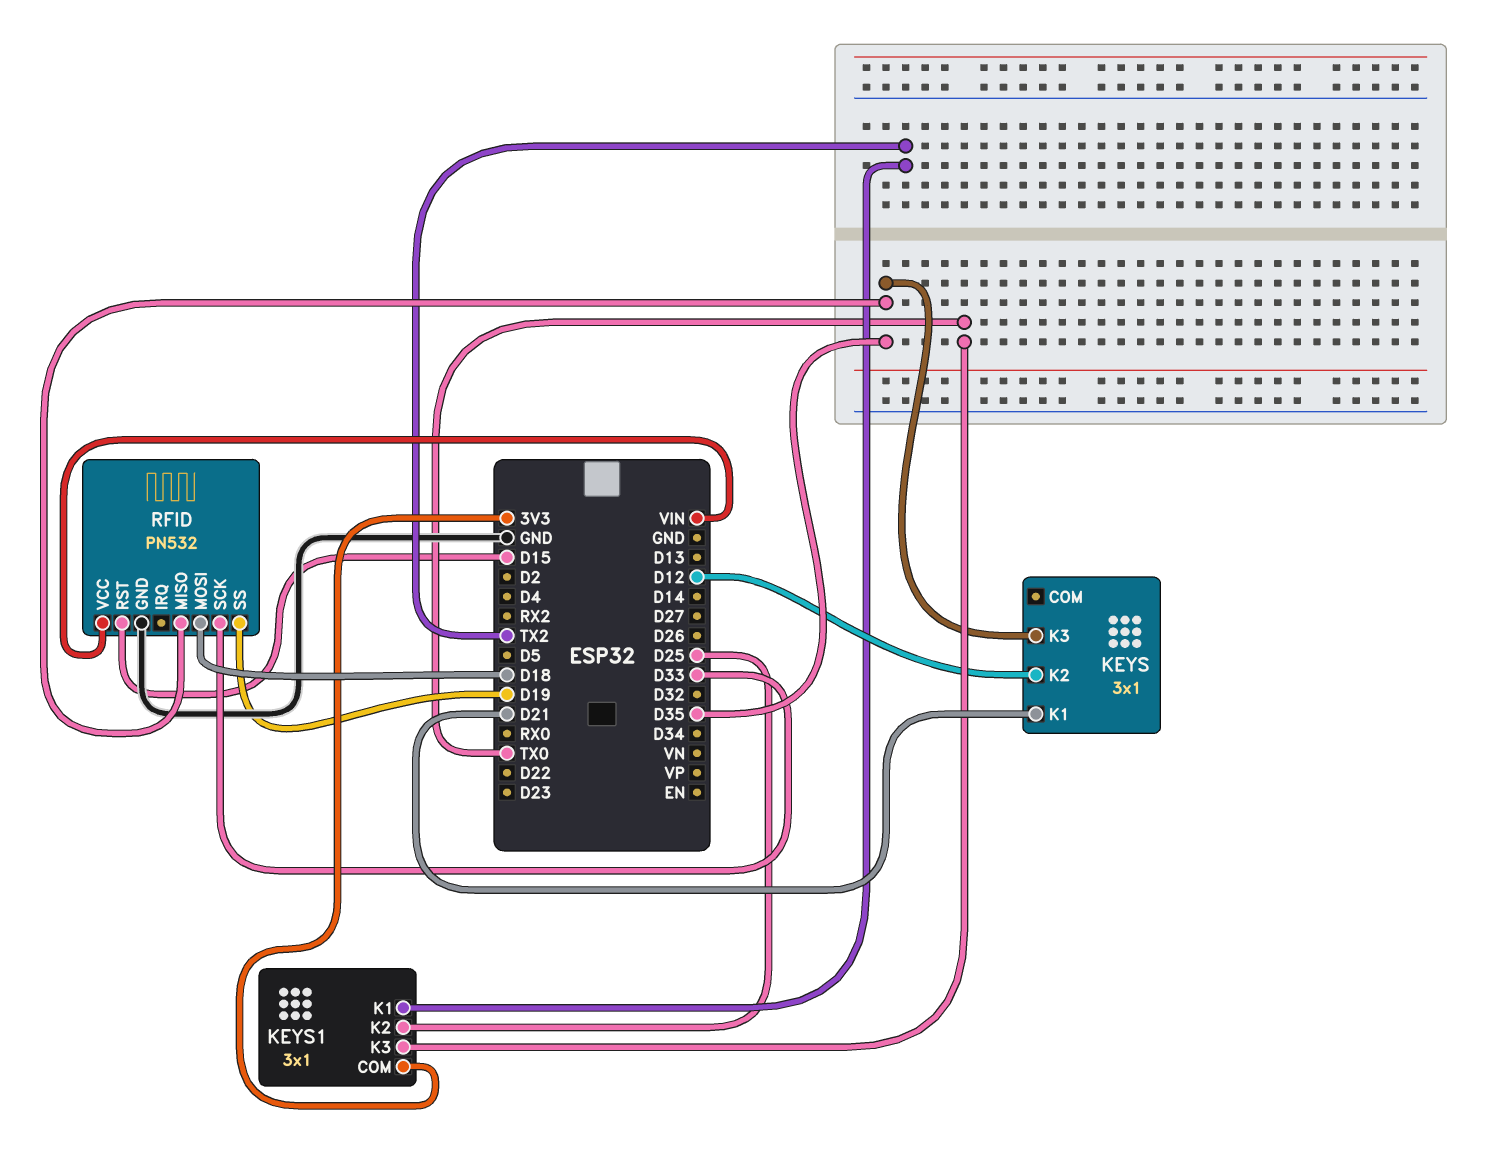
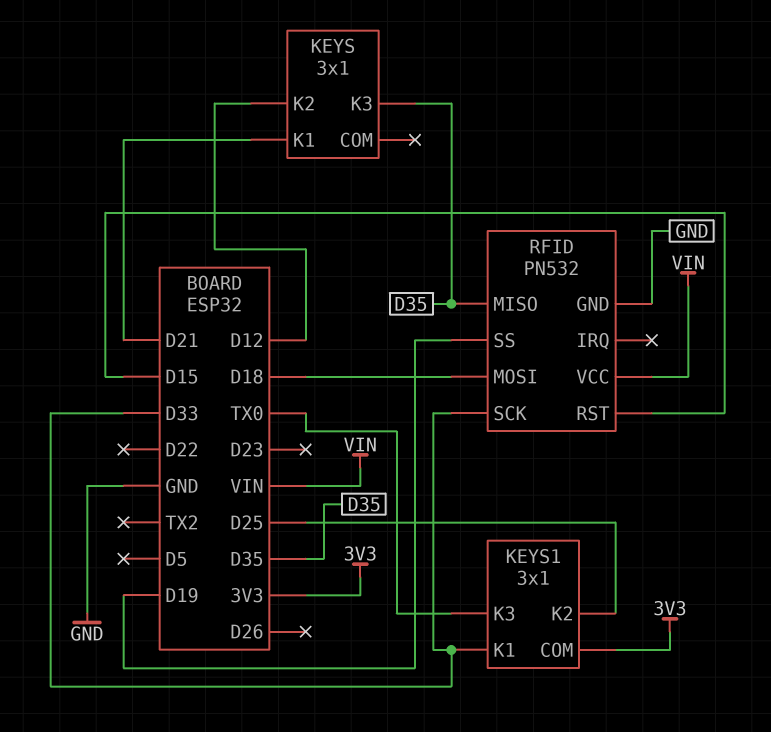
KEYS1 pin K1: TX2 -> D33

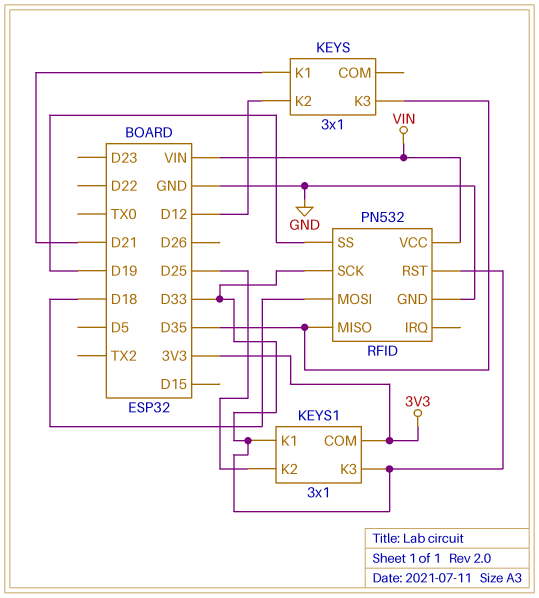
KEYS1 pin K3: TX0 -> D33
RFID pin RST: D15 -> D33

